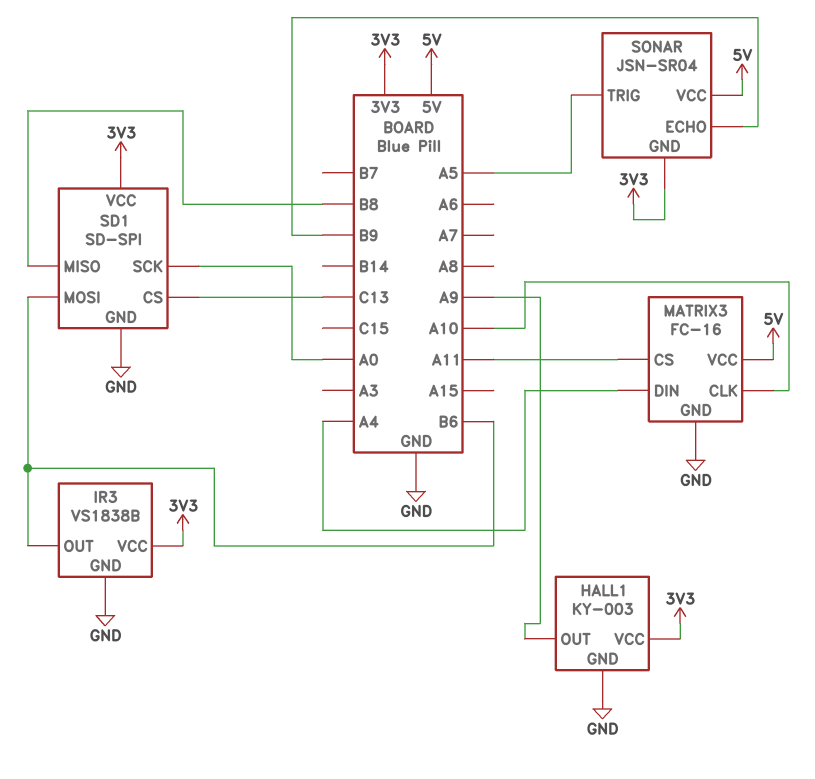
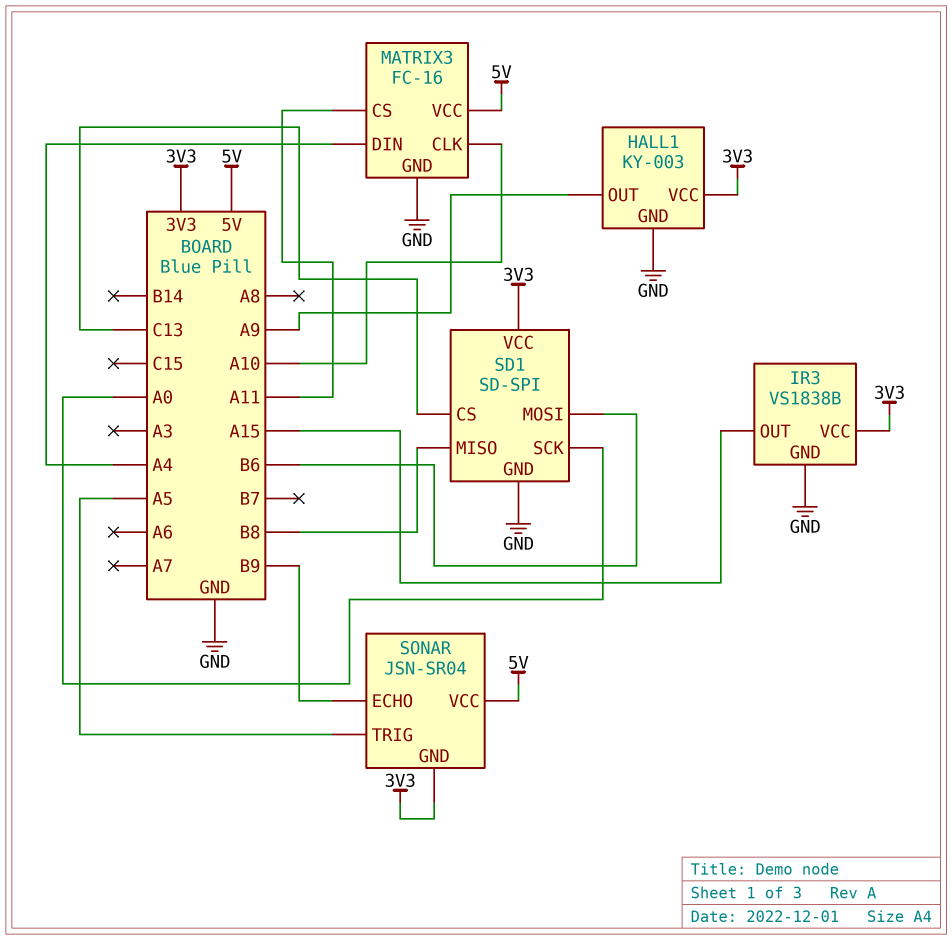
IR3 pin OUT: B6 -> A15

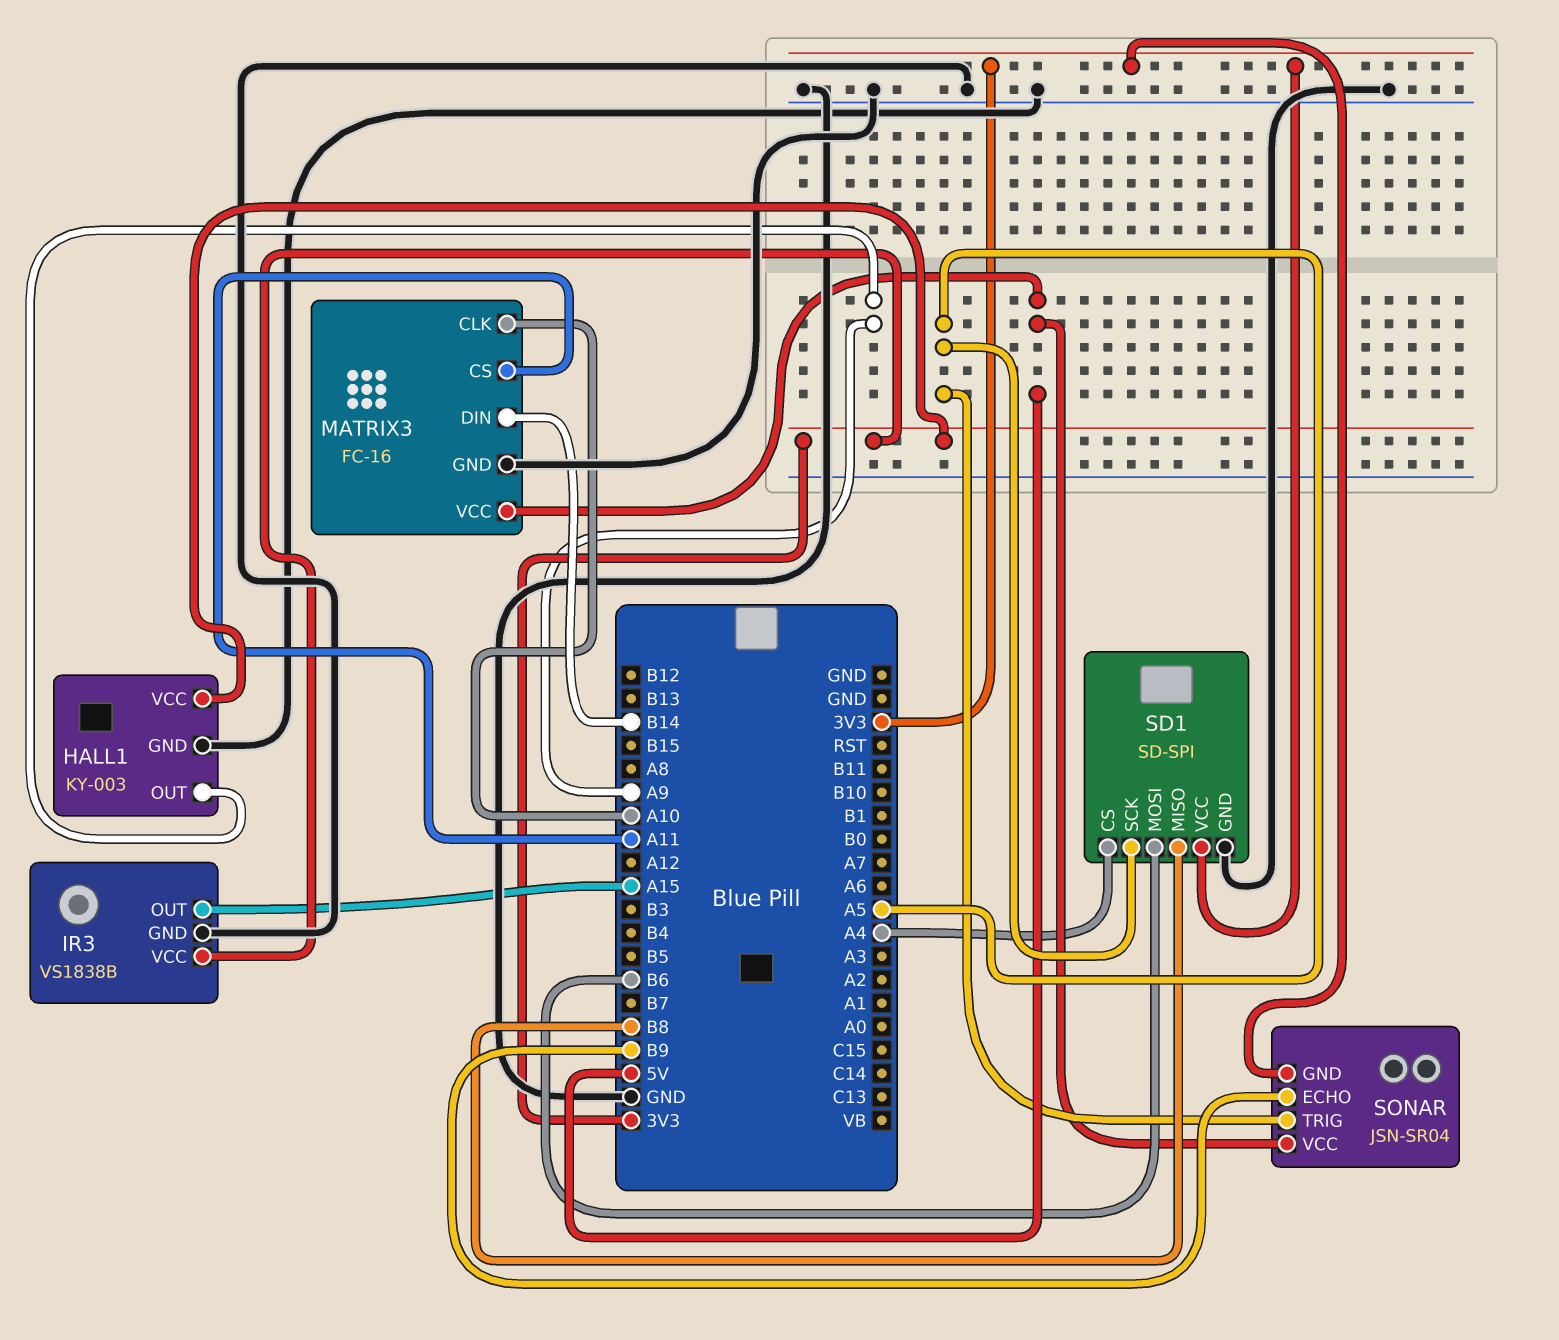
MATRIX3 pin DIN: A4 -> B14
SD1 pin CS: C13 -> A4
SD1 pin SCK: A0 -> A5

